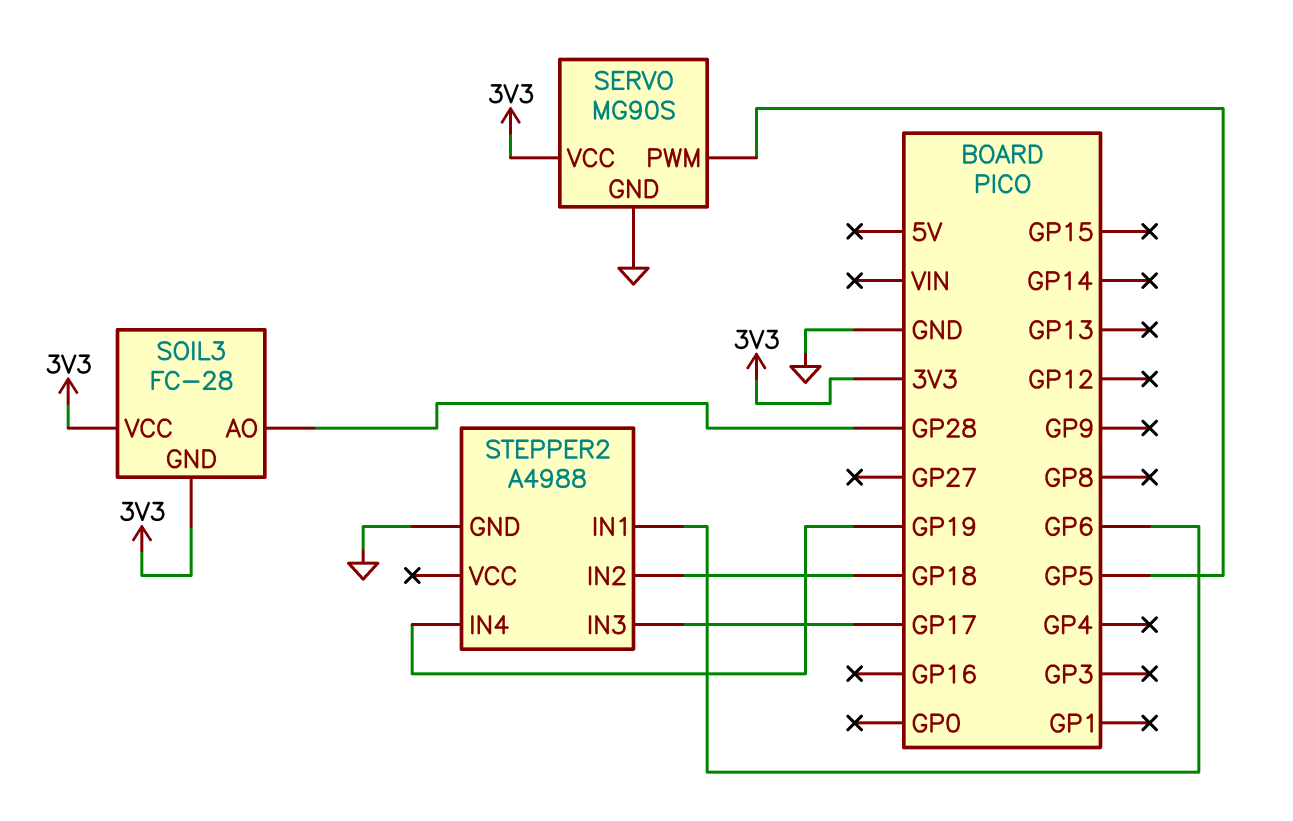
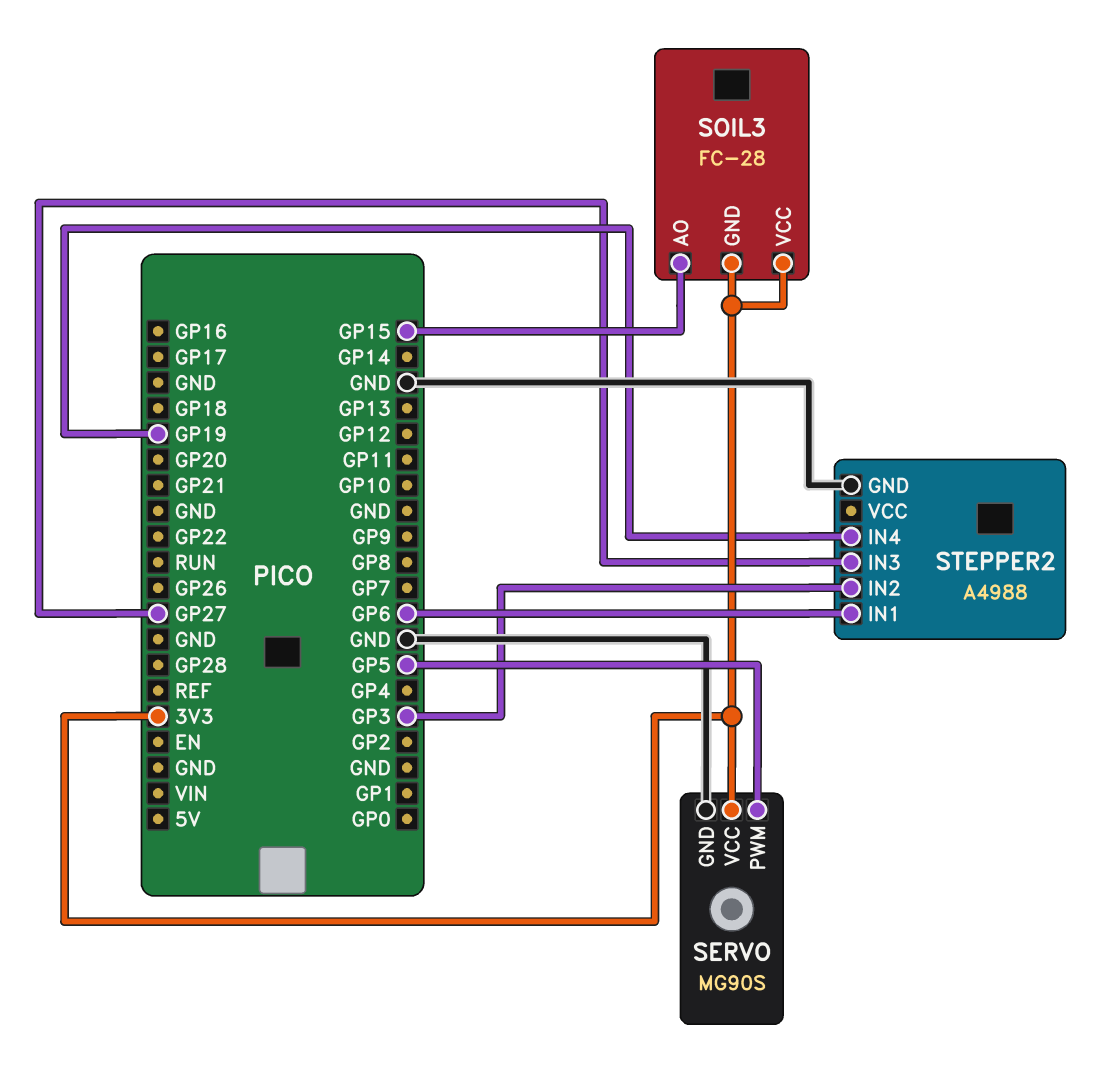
SOIL3 pin AO: GP28 -> GP15
STEPPER2 pin IN2: GP18 -> GP3
STEPPER2 pin IN3: GP17 -> GP27

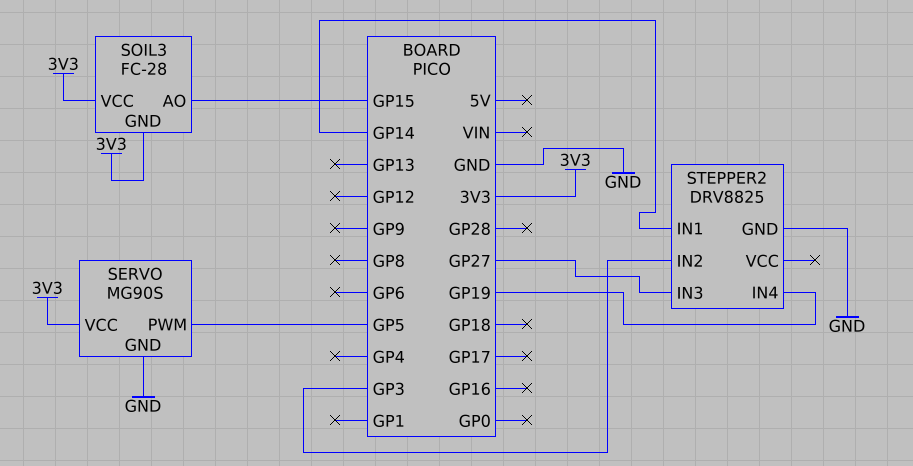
STEPPER2: A4988 -> DRV8825
STEPPER2 pin IN1: GP6 -> GP14

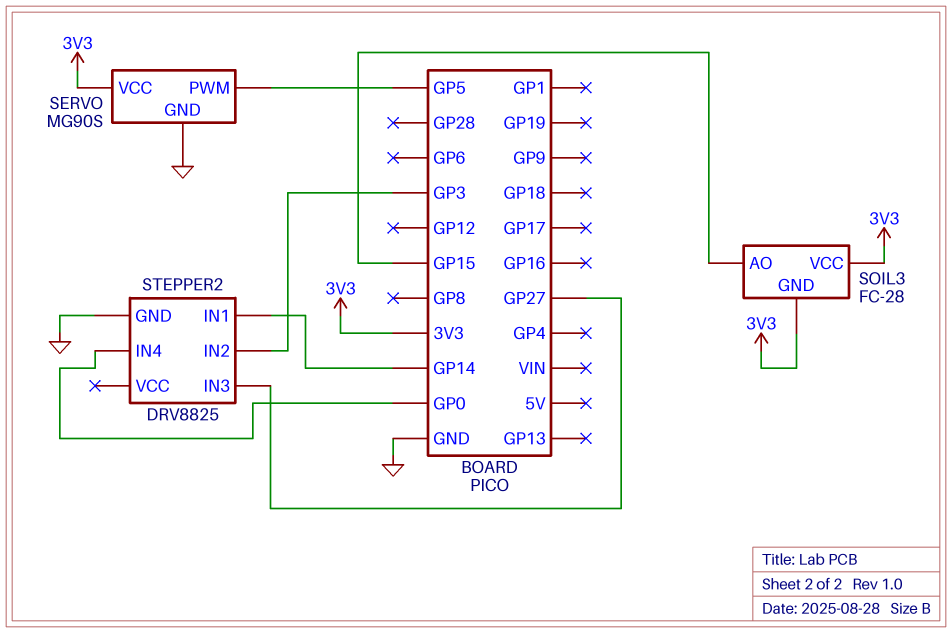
STEPPER2 pin IN4: GP19 -> GP0

